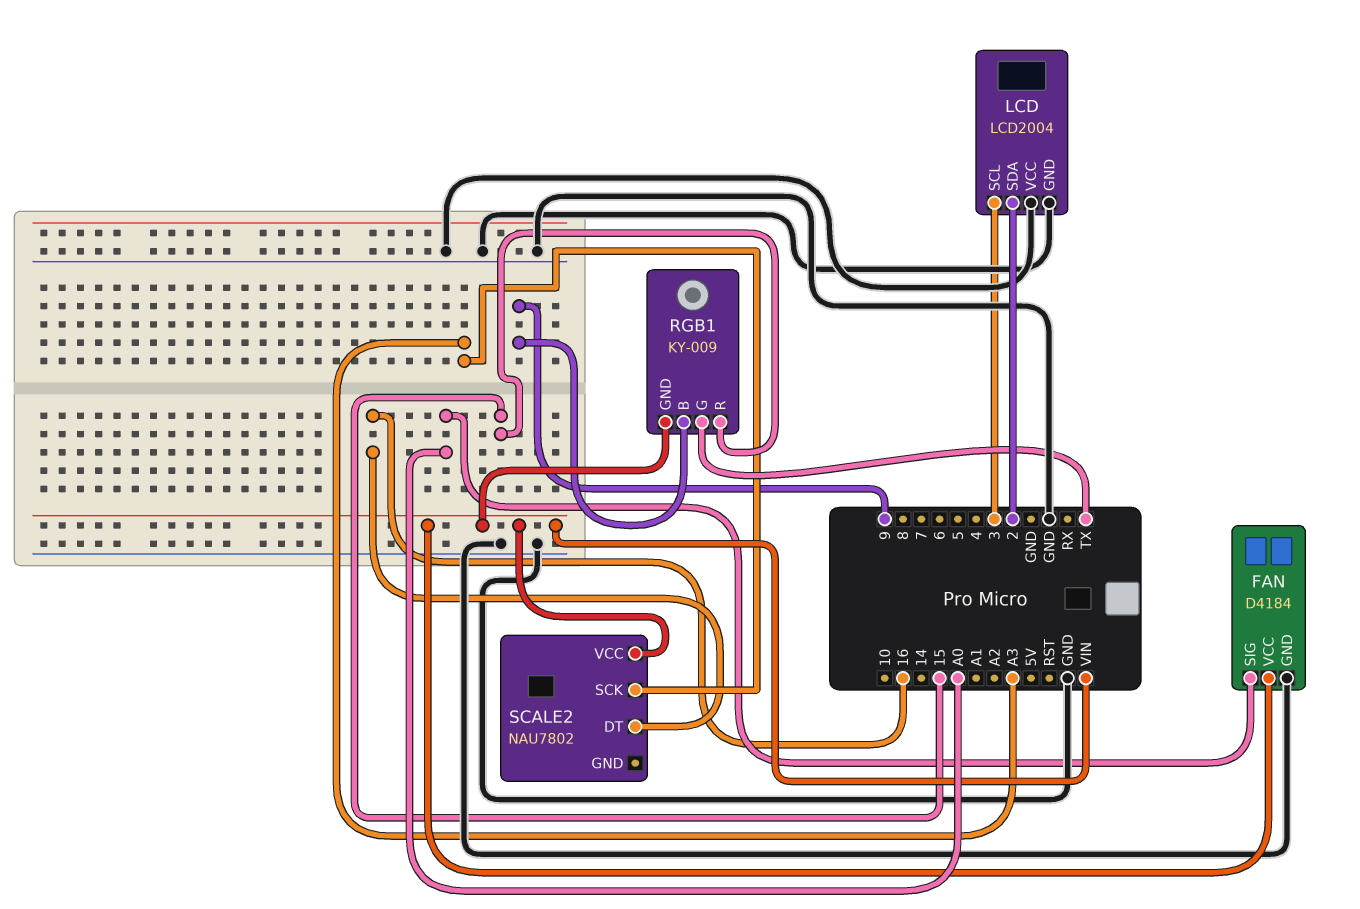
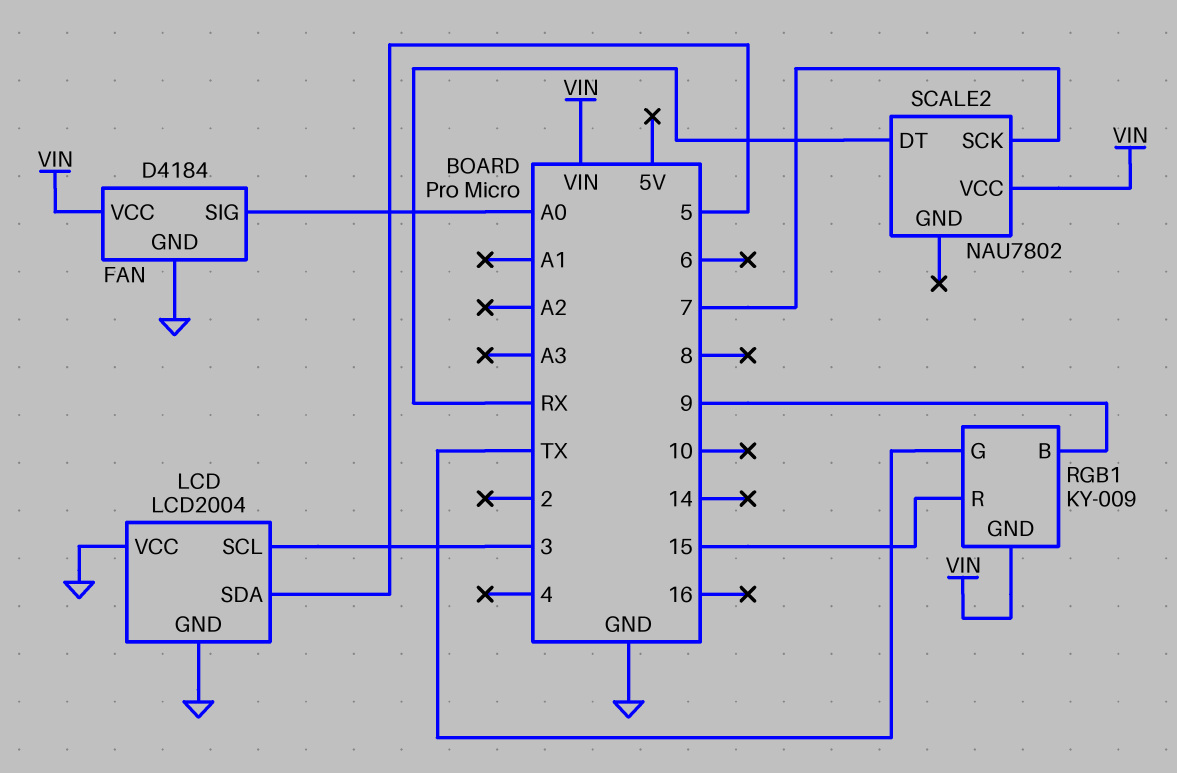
LCD pin SDA: 2 -> 5
SCALE2 pin DT: 16 -> RX
SCALE2 pin SCK: A3 -> 7

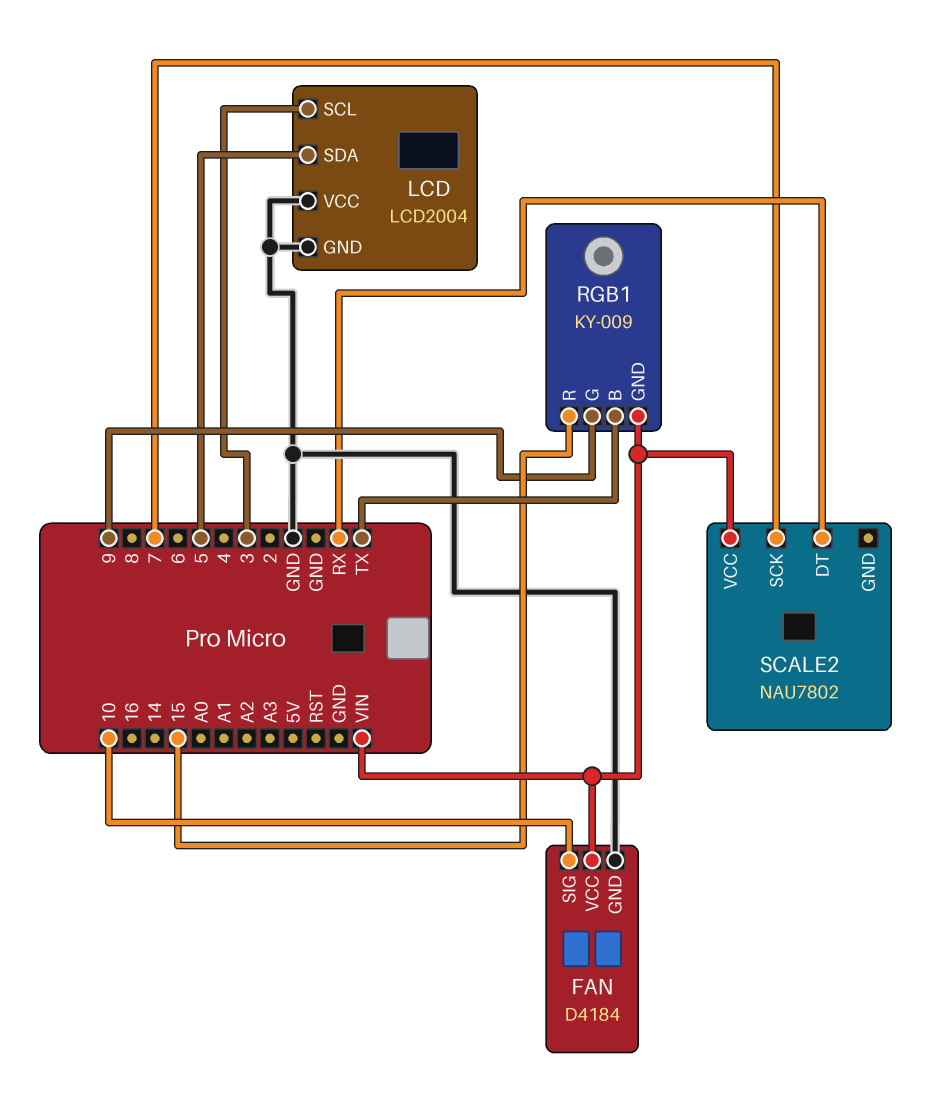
FAN pin SIG: A0 -> 10
RGB1 pin B: 9 -> TX
RGB1 pin G: TX -> 9

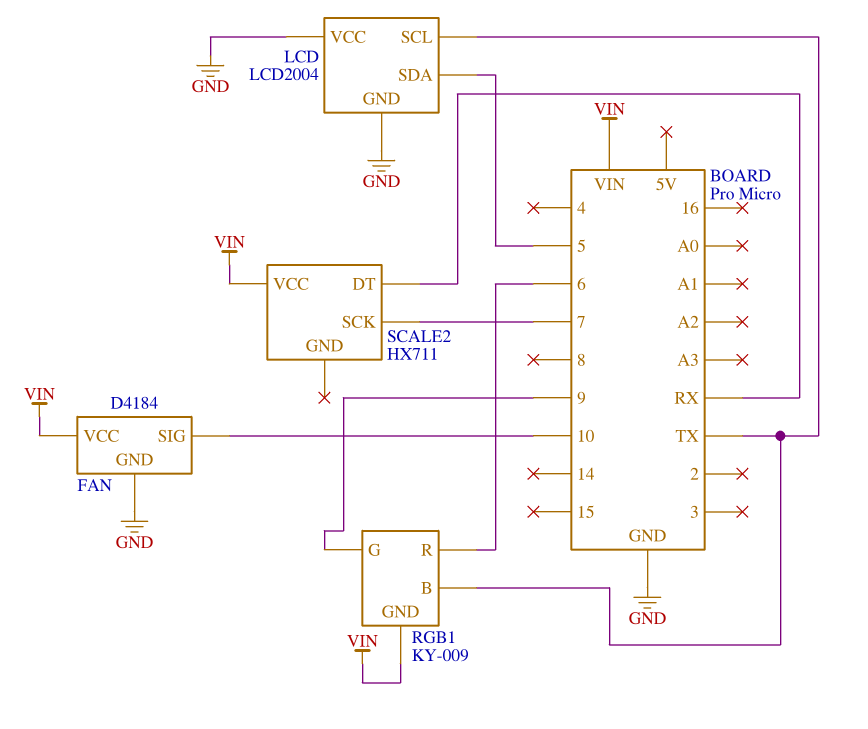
LCD pin SCL: 3 -> TX
RGB1 pin R: 15 -> 6
SCALE2: NAU7802 -> HX711

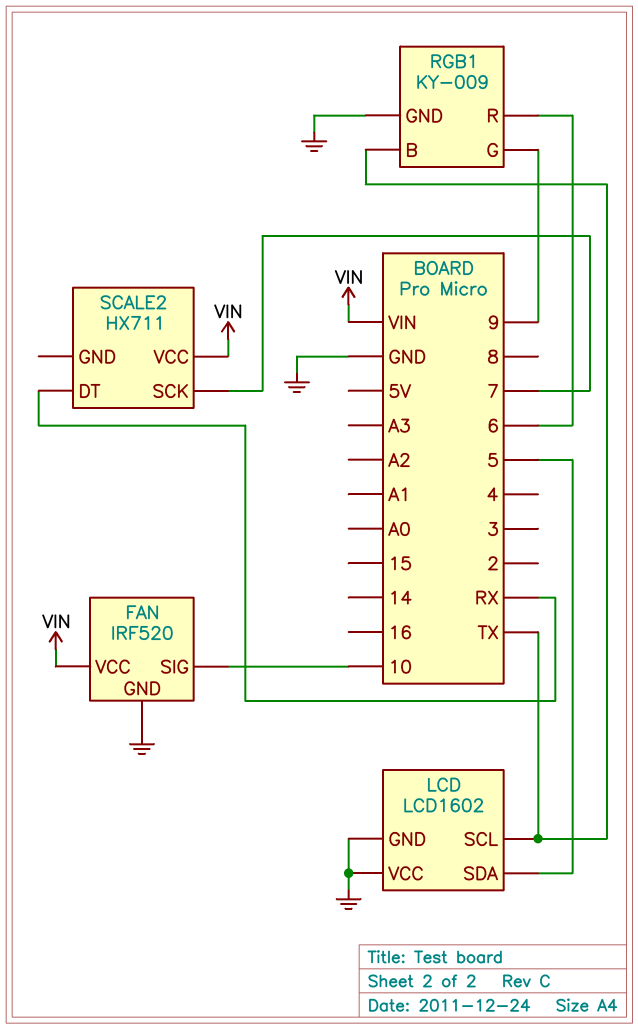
FAN: D4184 -> IRF520
LCD: LCD2004 -> LCD1602
RGB1 pin GND: VIN -> GND

